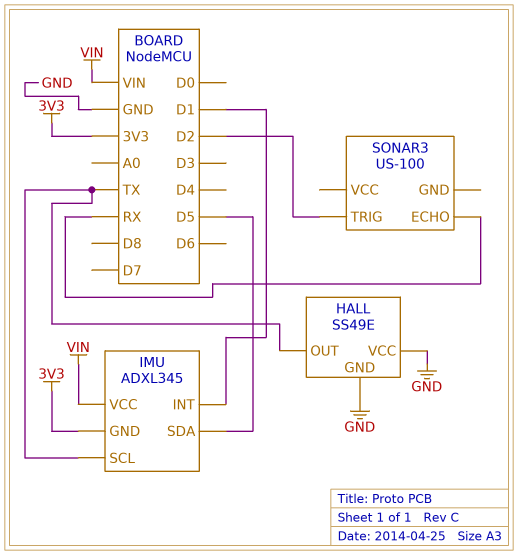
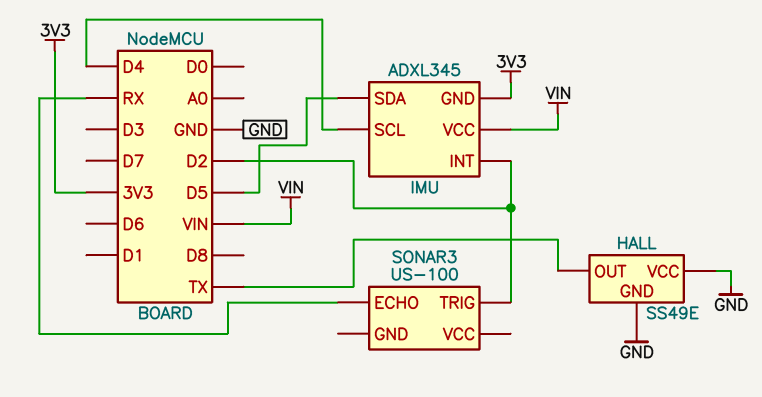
IMU pin INT: D1 -> D2
IMU pin SCL: TX -> D4

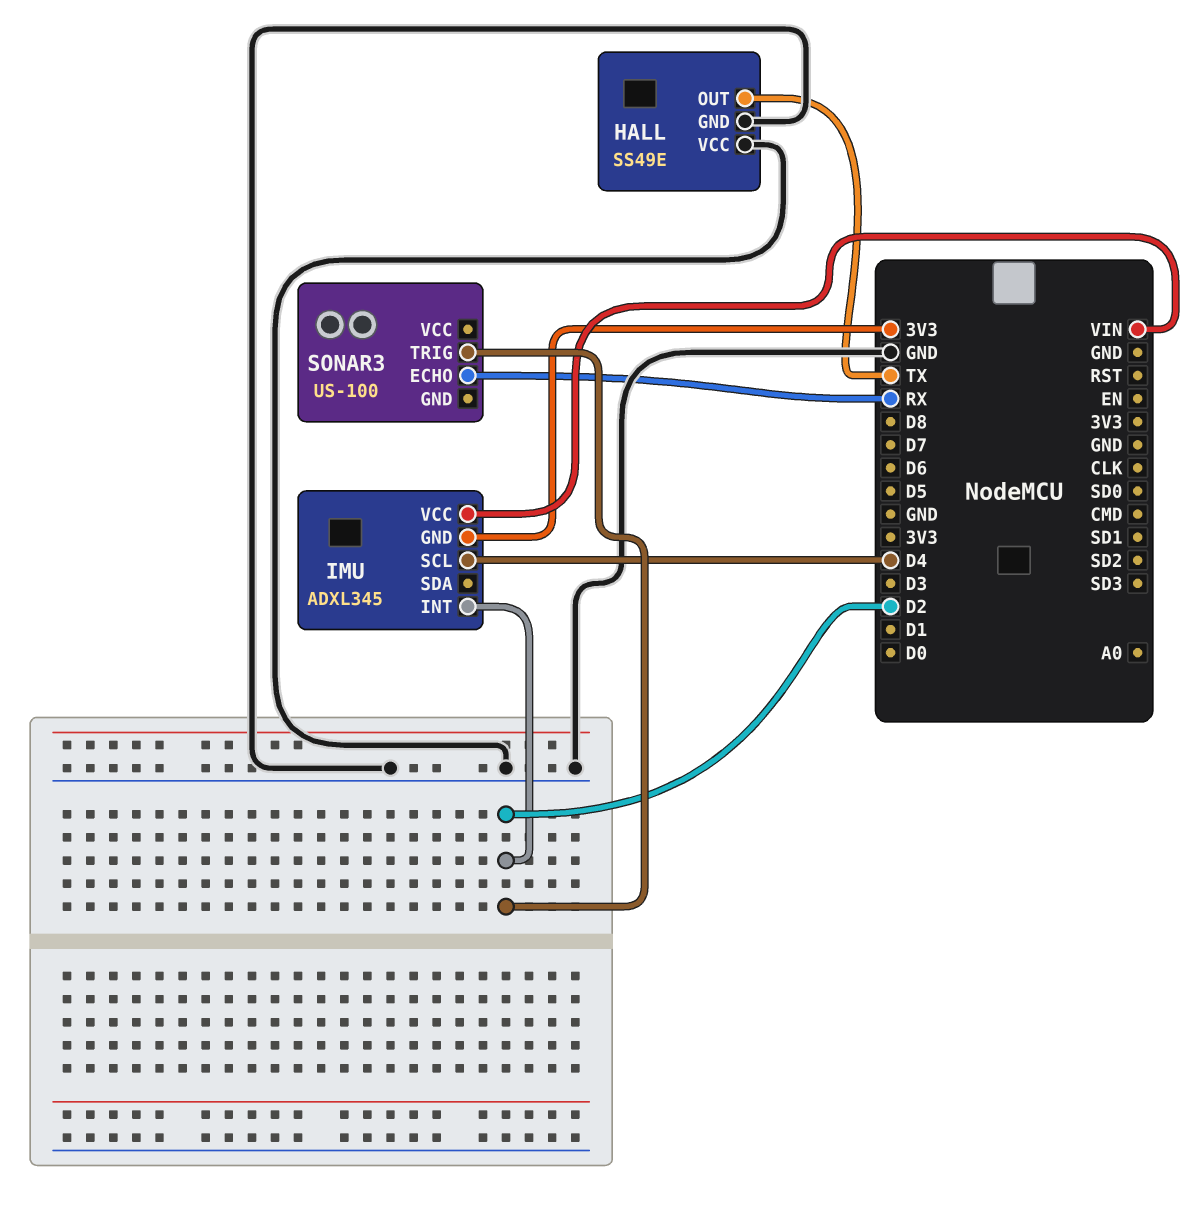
IMU pin SDA: D5 -> none

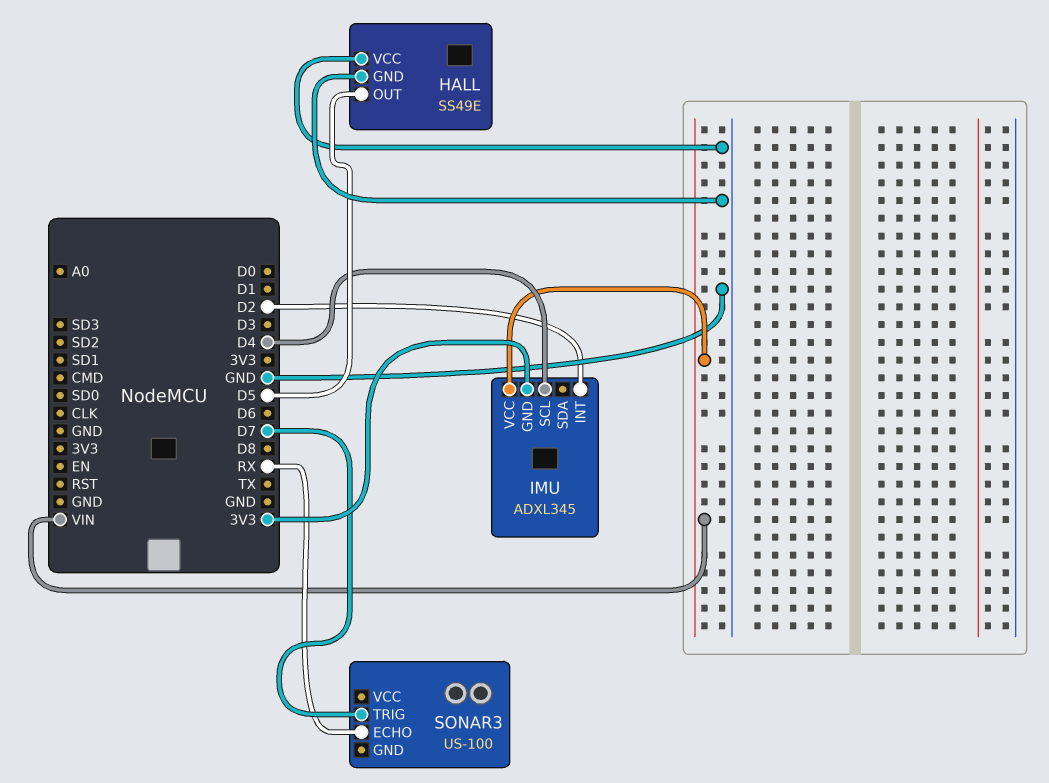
HALL pin OUT: TX -> D5
SONAR3 pin TRIG: D2 -> D7

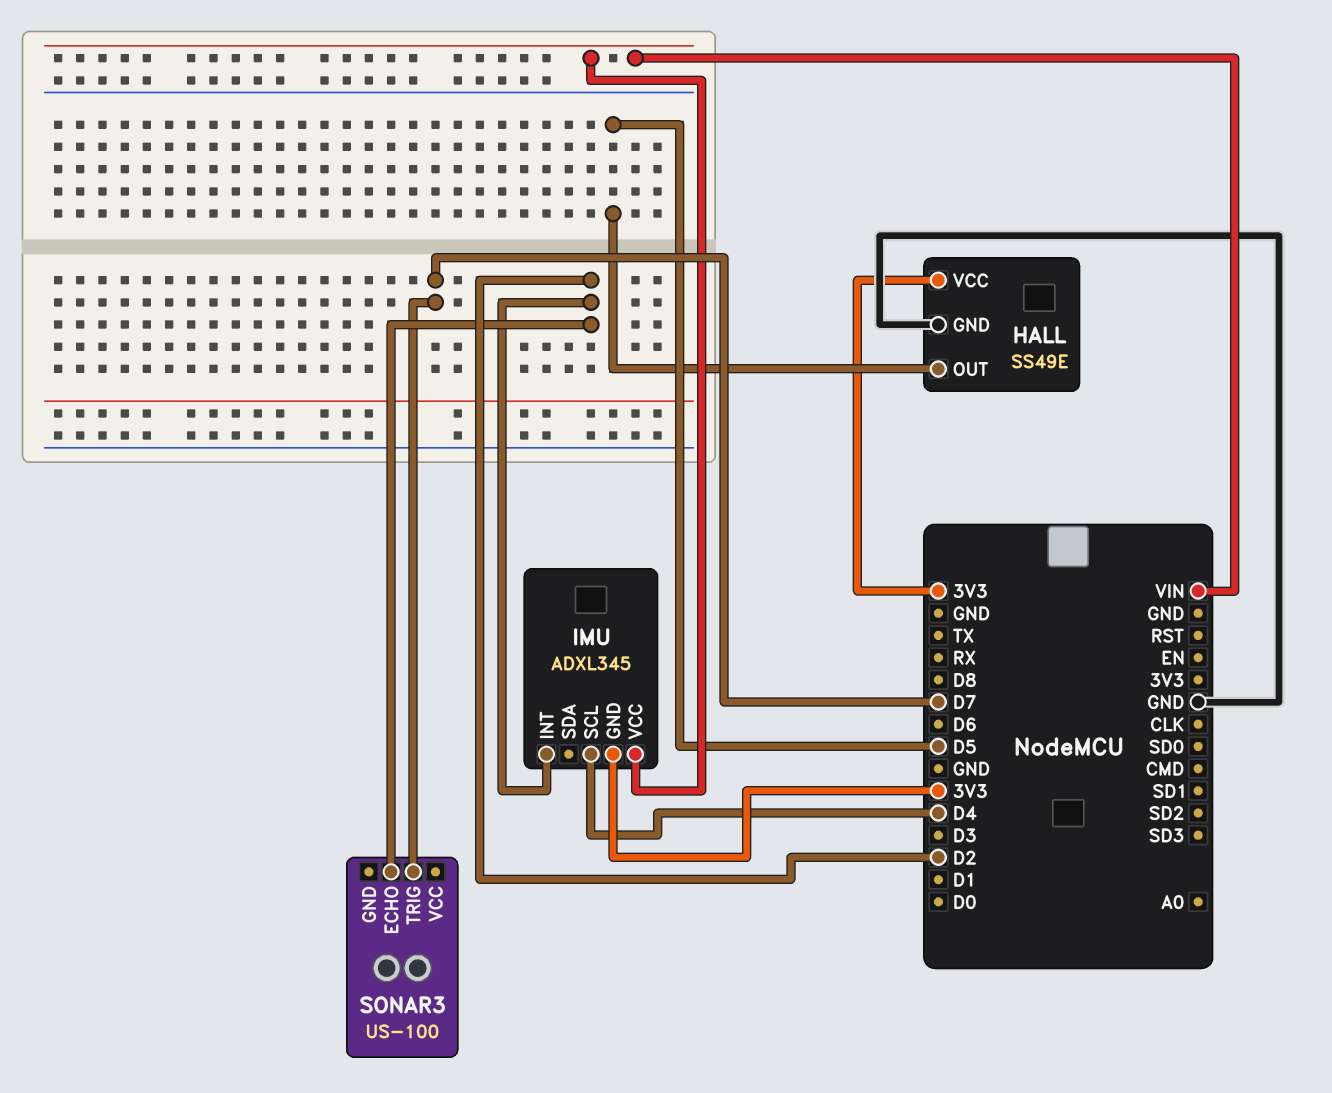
HALL pin VCC: GND -> 3V3
SONAR3 pin ECHO: RX -> D2

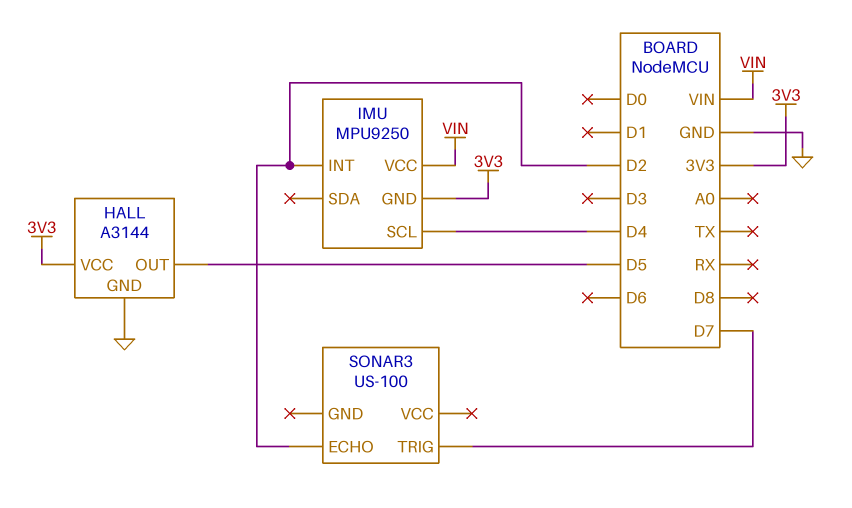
HALL: SS49E -> A3144
IMU: ADXL345 -> MPU9250

